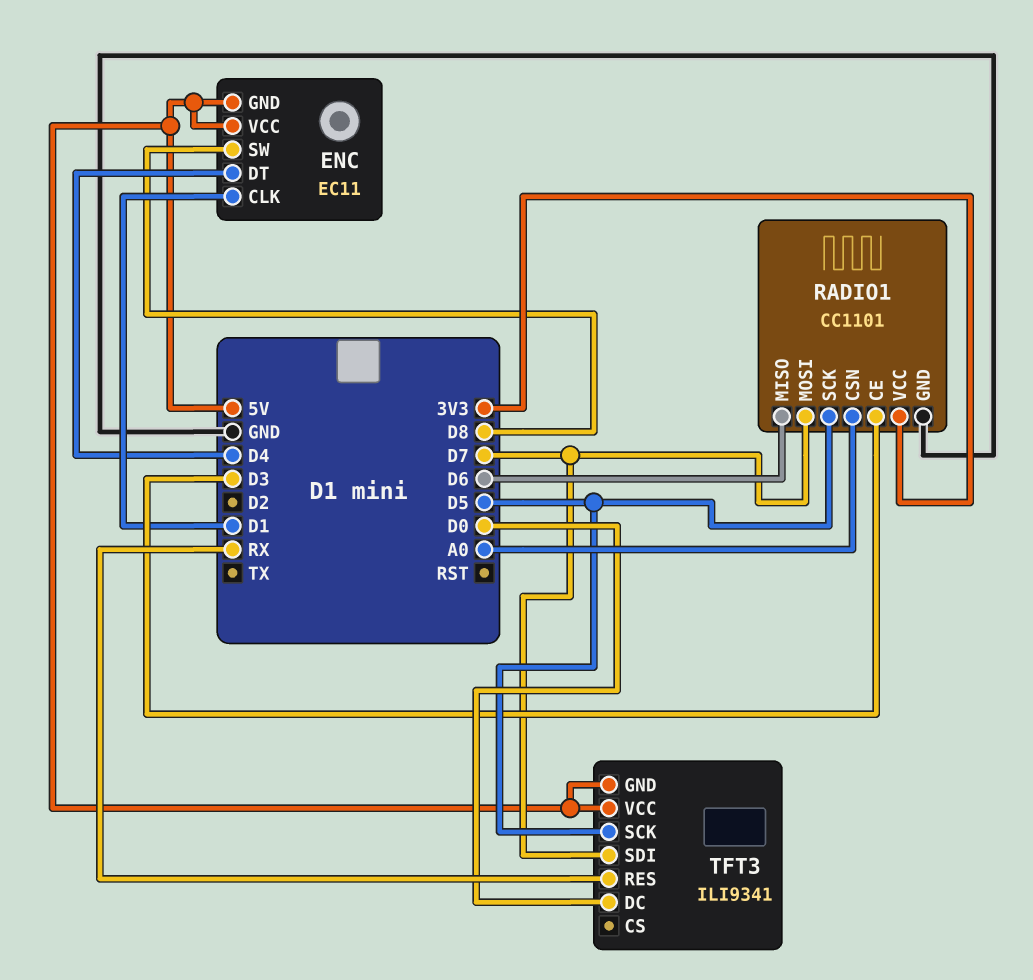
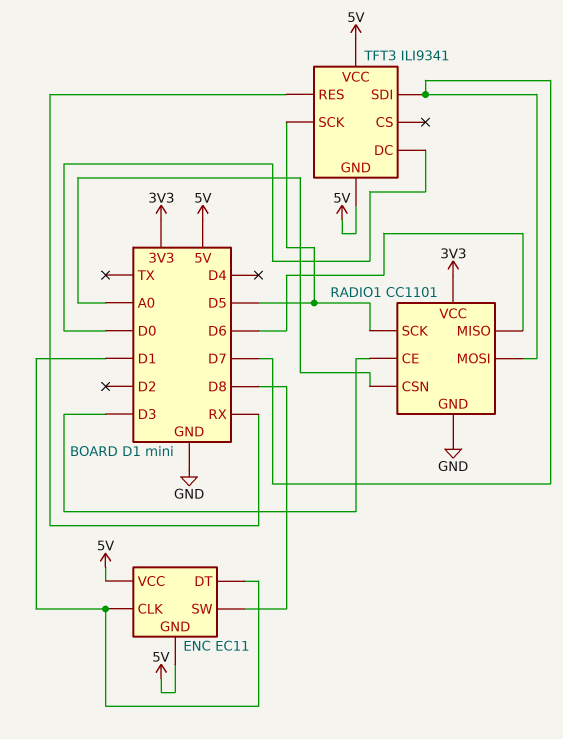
ENC pin DT: D4 -> D1

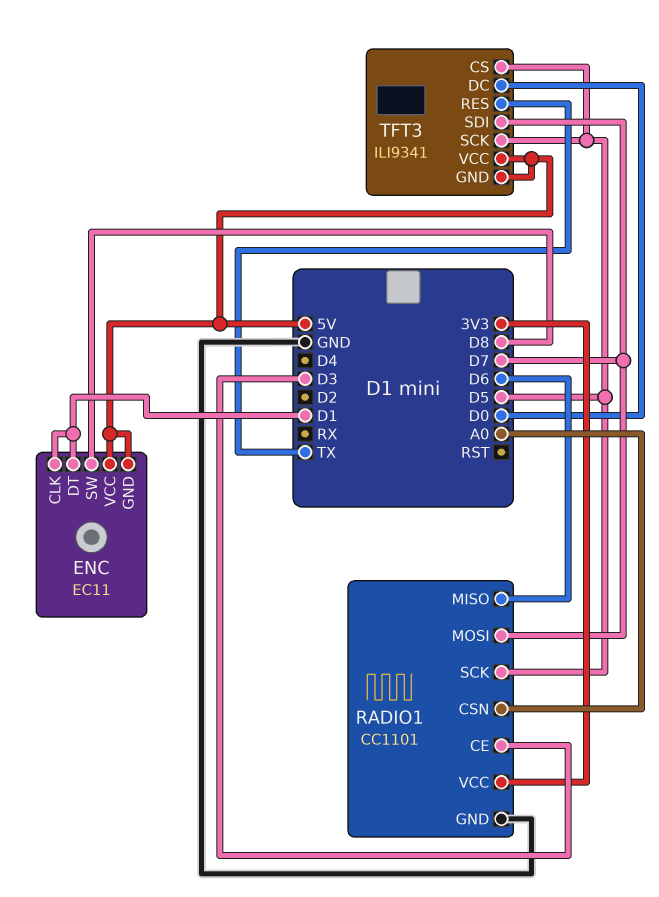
TFT3 pin CS: none -> D5
TFT3 pin RES: RX -> TX

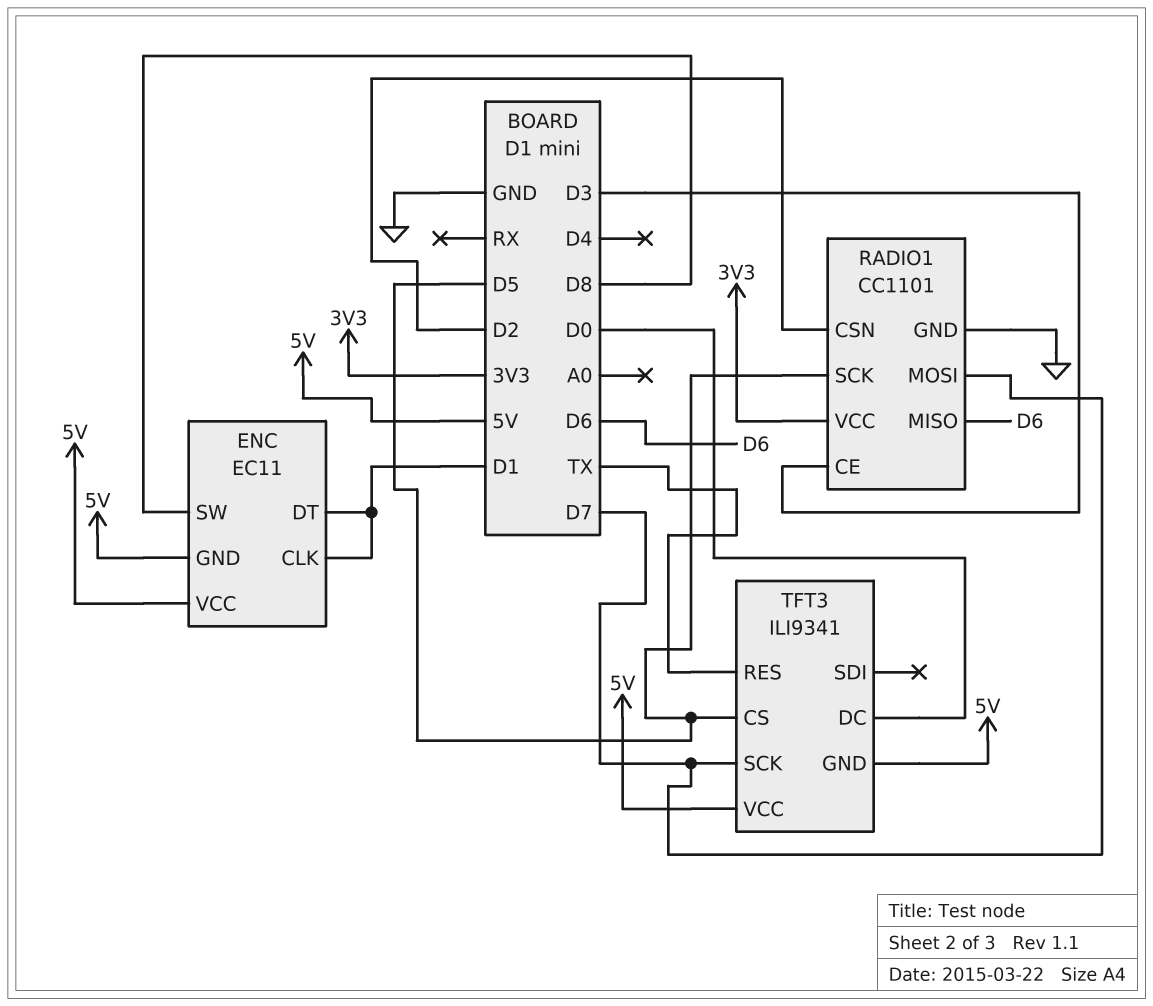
RADIO1 pin CSN: A0 -> D2
TFT3 pin SCK: D5 -> D7
TFT3 pin SDI: D7 -> none

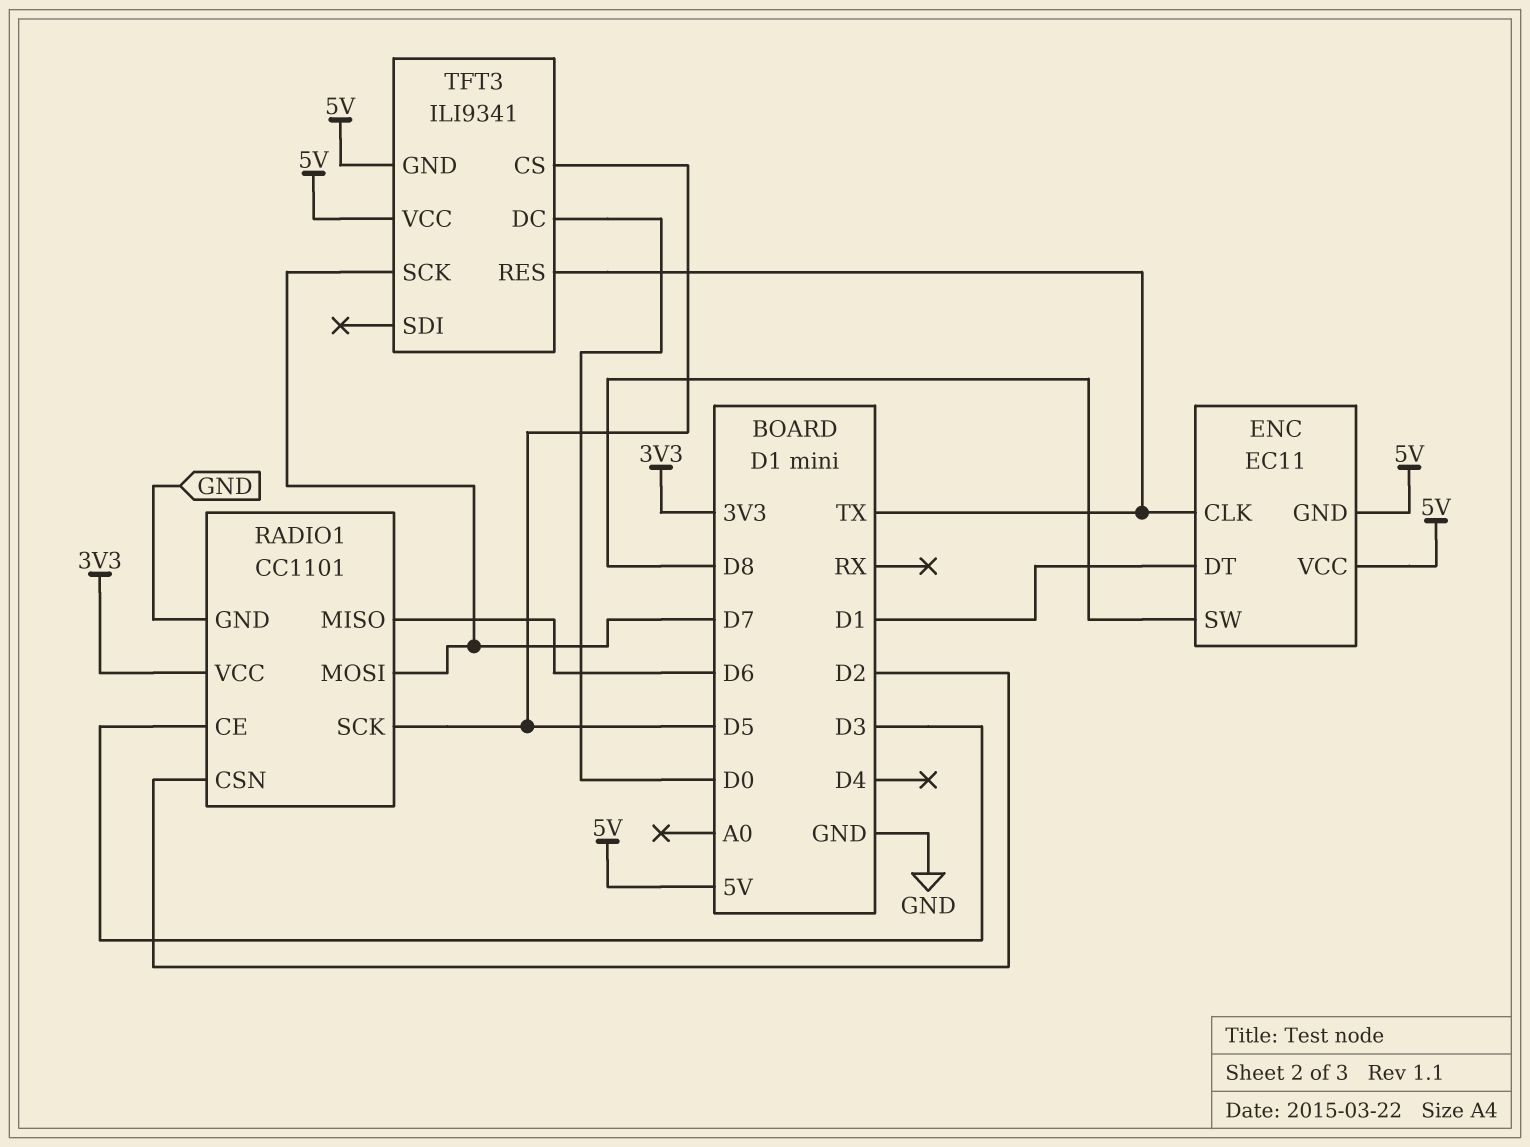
ENC pin CLK: D1 -> TX

